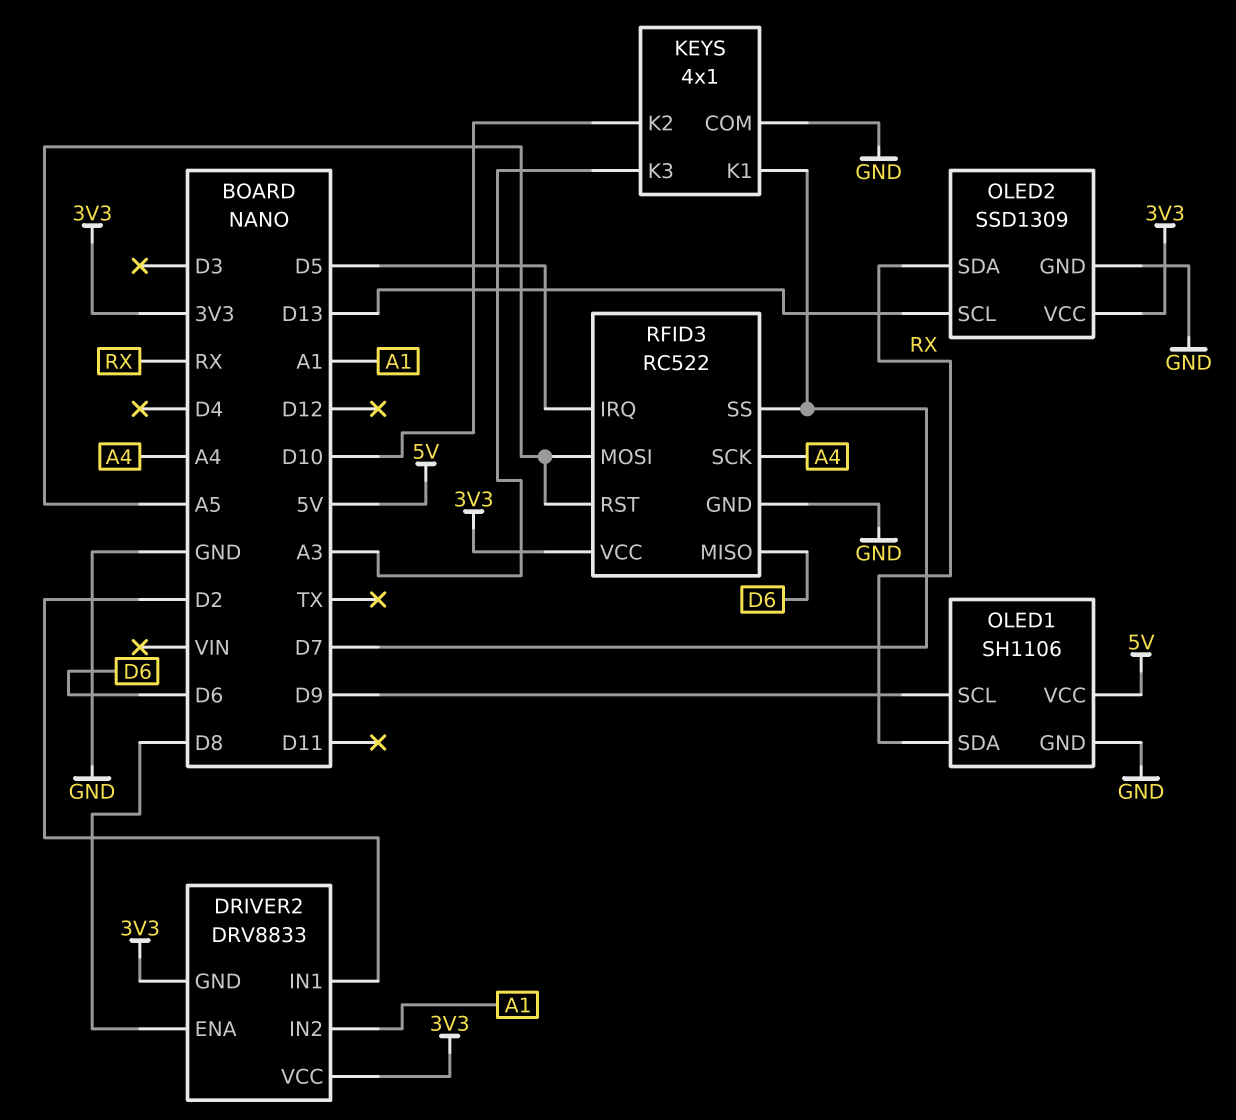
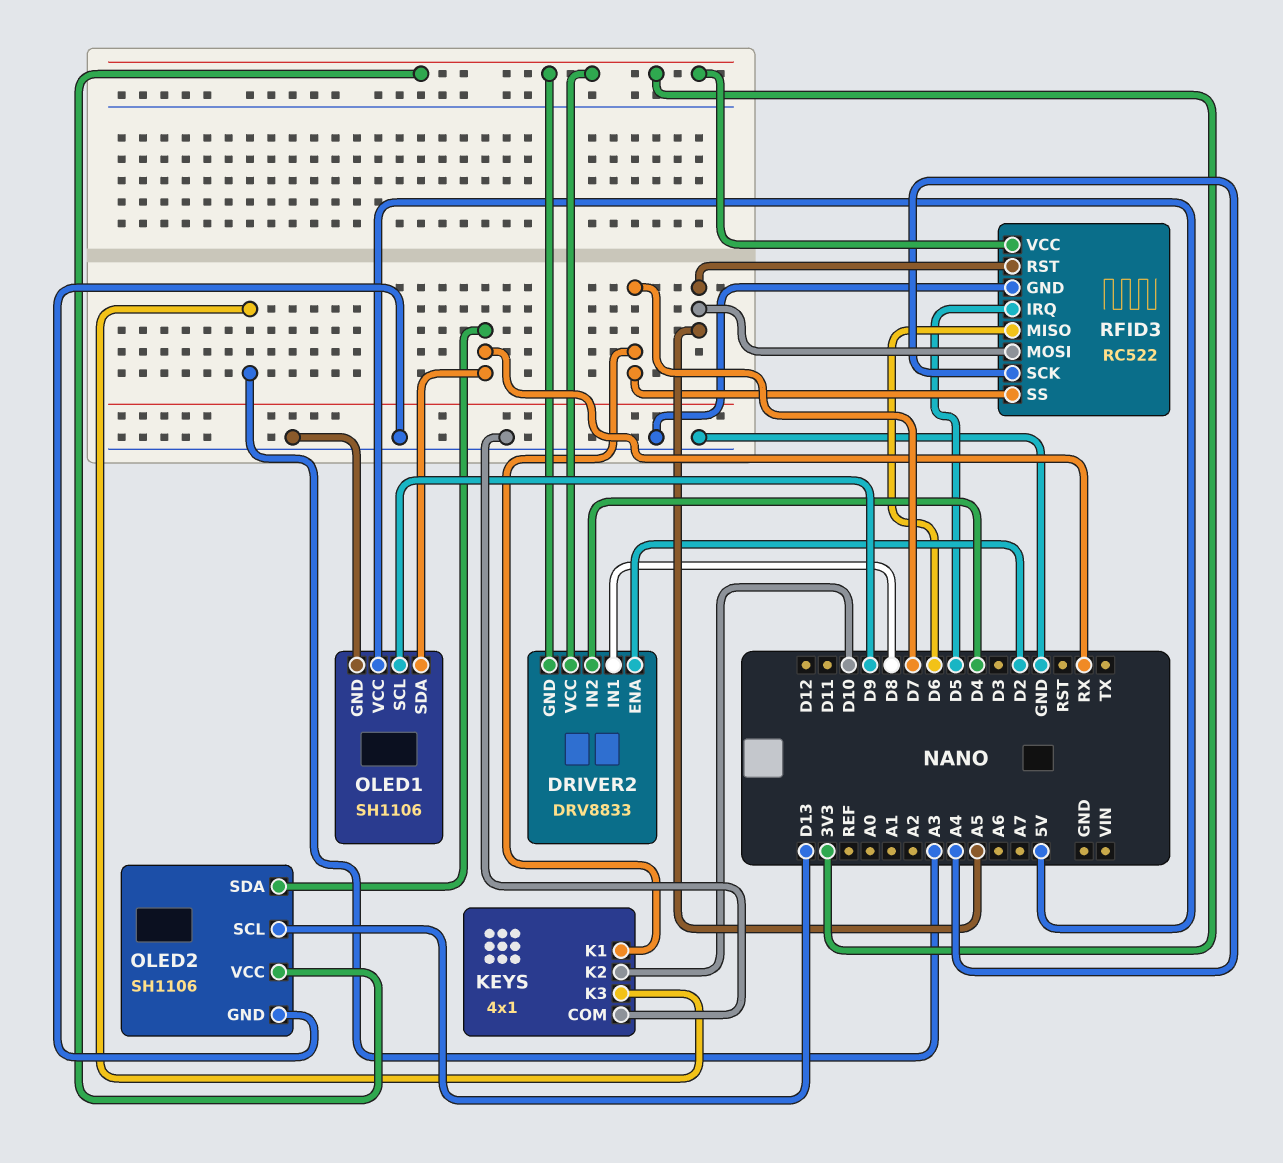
DRIVER2 pin ENA: D8 -> D2
DRIVER2 pin IN1: D2 -> D8
DRIVER2 pin IN2: A1 -> D4
OLED2: SSD1309 -> SH1106

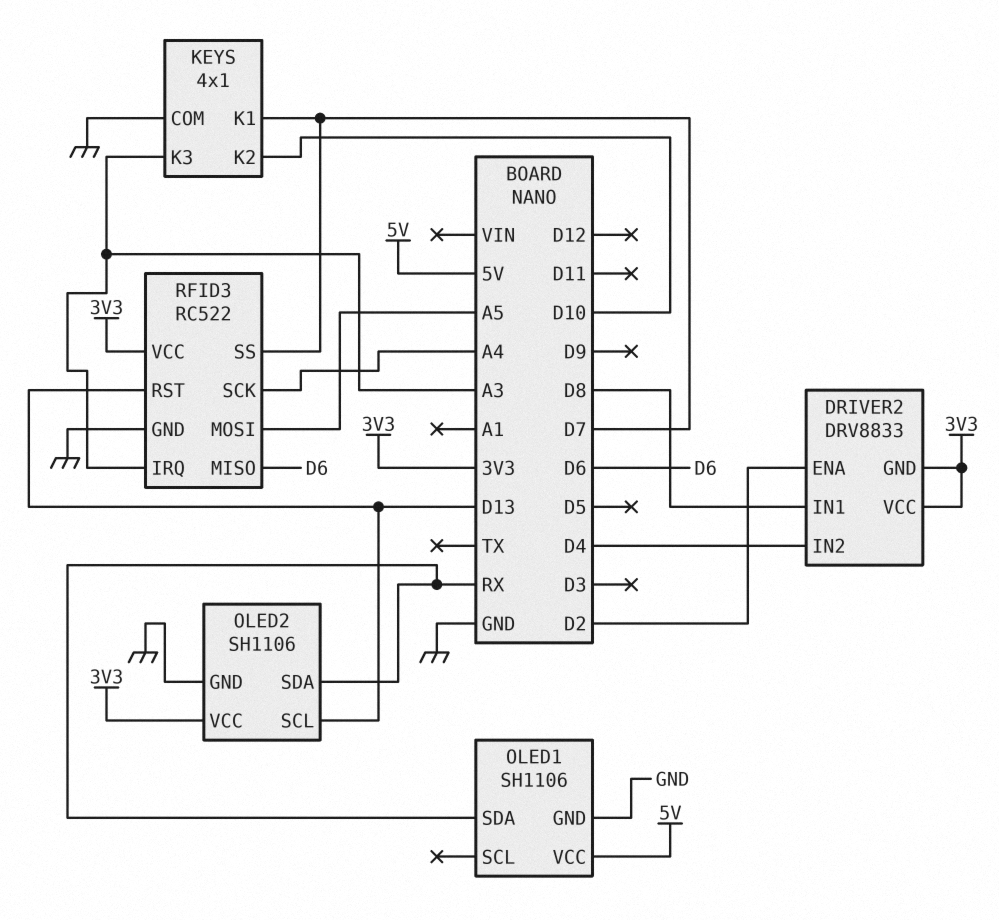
OLED1 pin SCL: D9 -> none
RFID3 pin IRQ: D5 -> A3
RFID3 pin RST: A5 -> D13

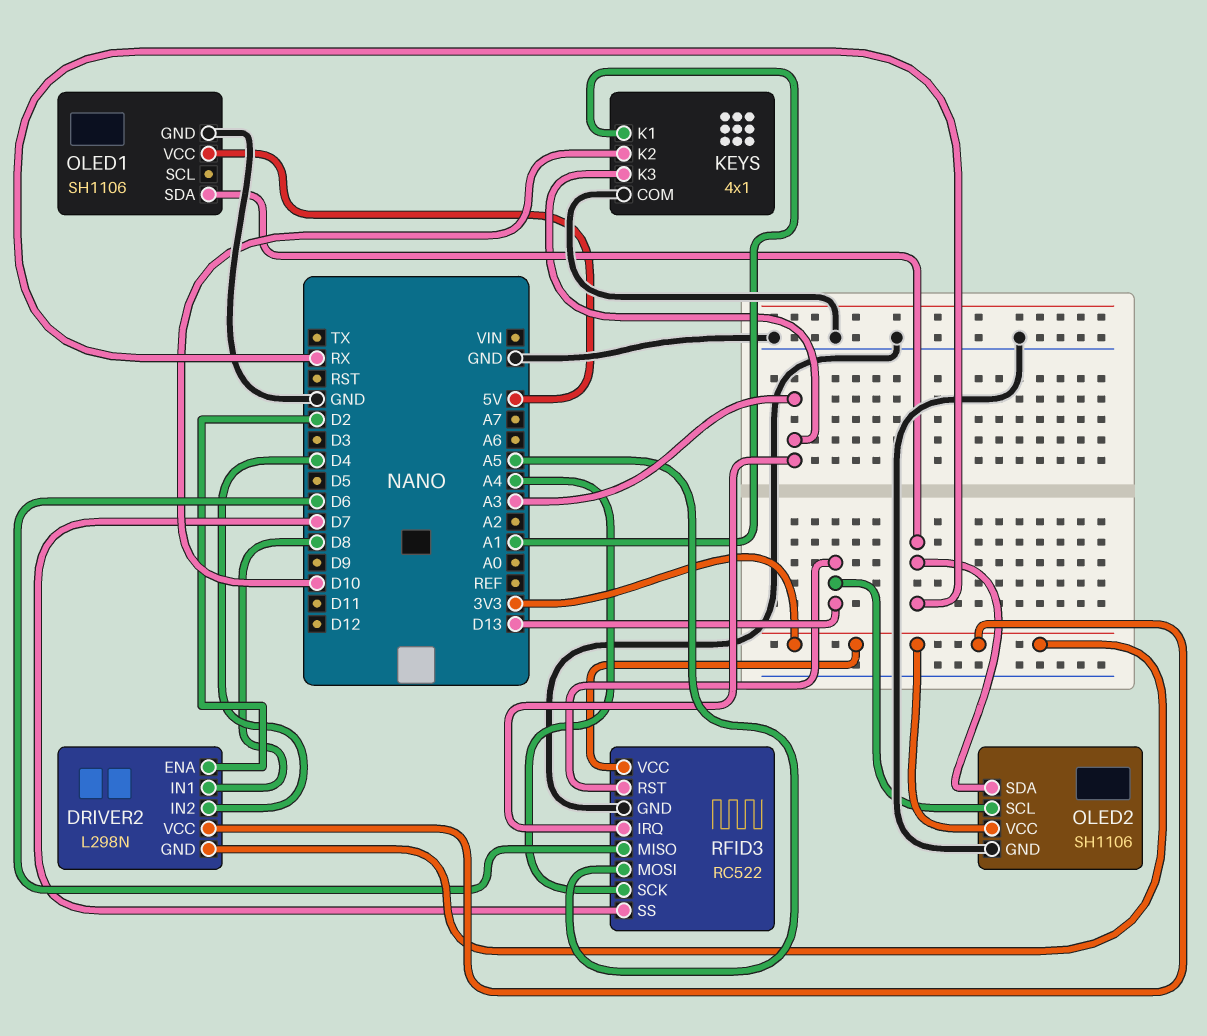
DRIVER2: DRV8833 -> L298N
KEYS pin K1: D7 -> A1

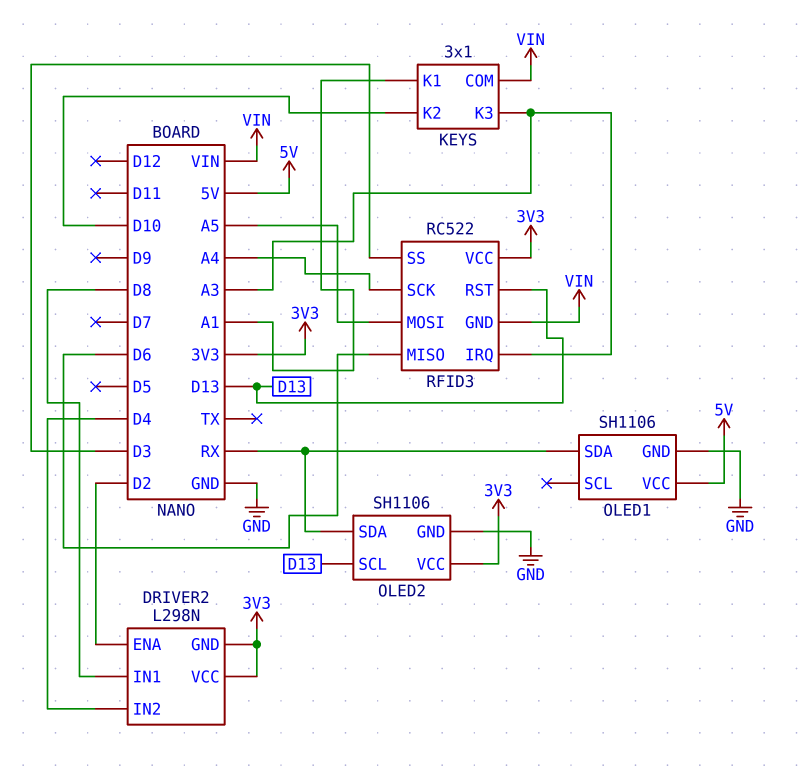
KEYS: 4x1 -> 3x1
KEYS pin COM: GND -> VIN
RFID3 pin GND: GND -> VIN
RFID3 pin SS: D7 -> D3

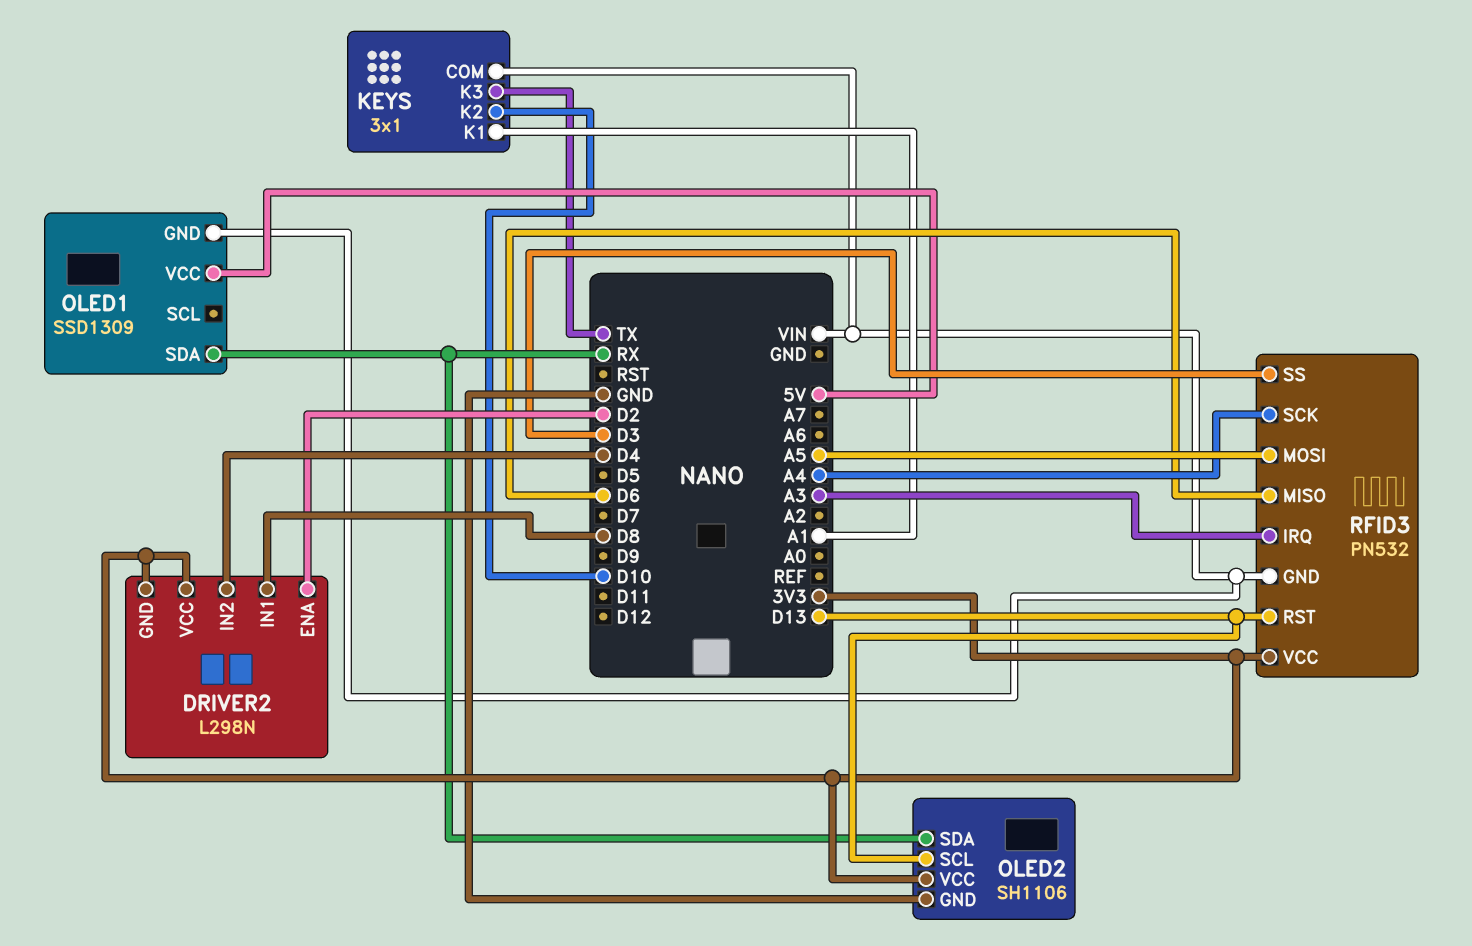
KEYS pin K3: A3 -> TX
OLED1: SH1106 -> SSD1309
OLED1 pin GND: GND -> VIN
RFID3: RC522 -> PN532

